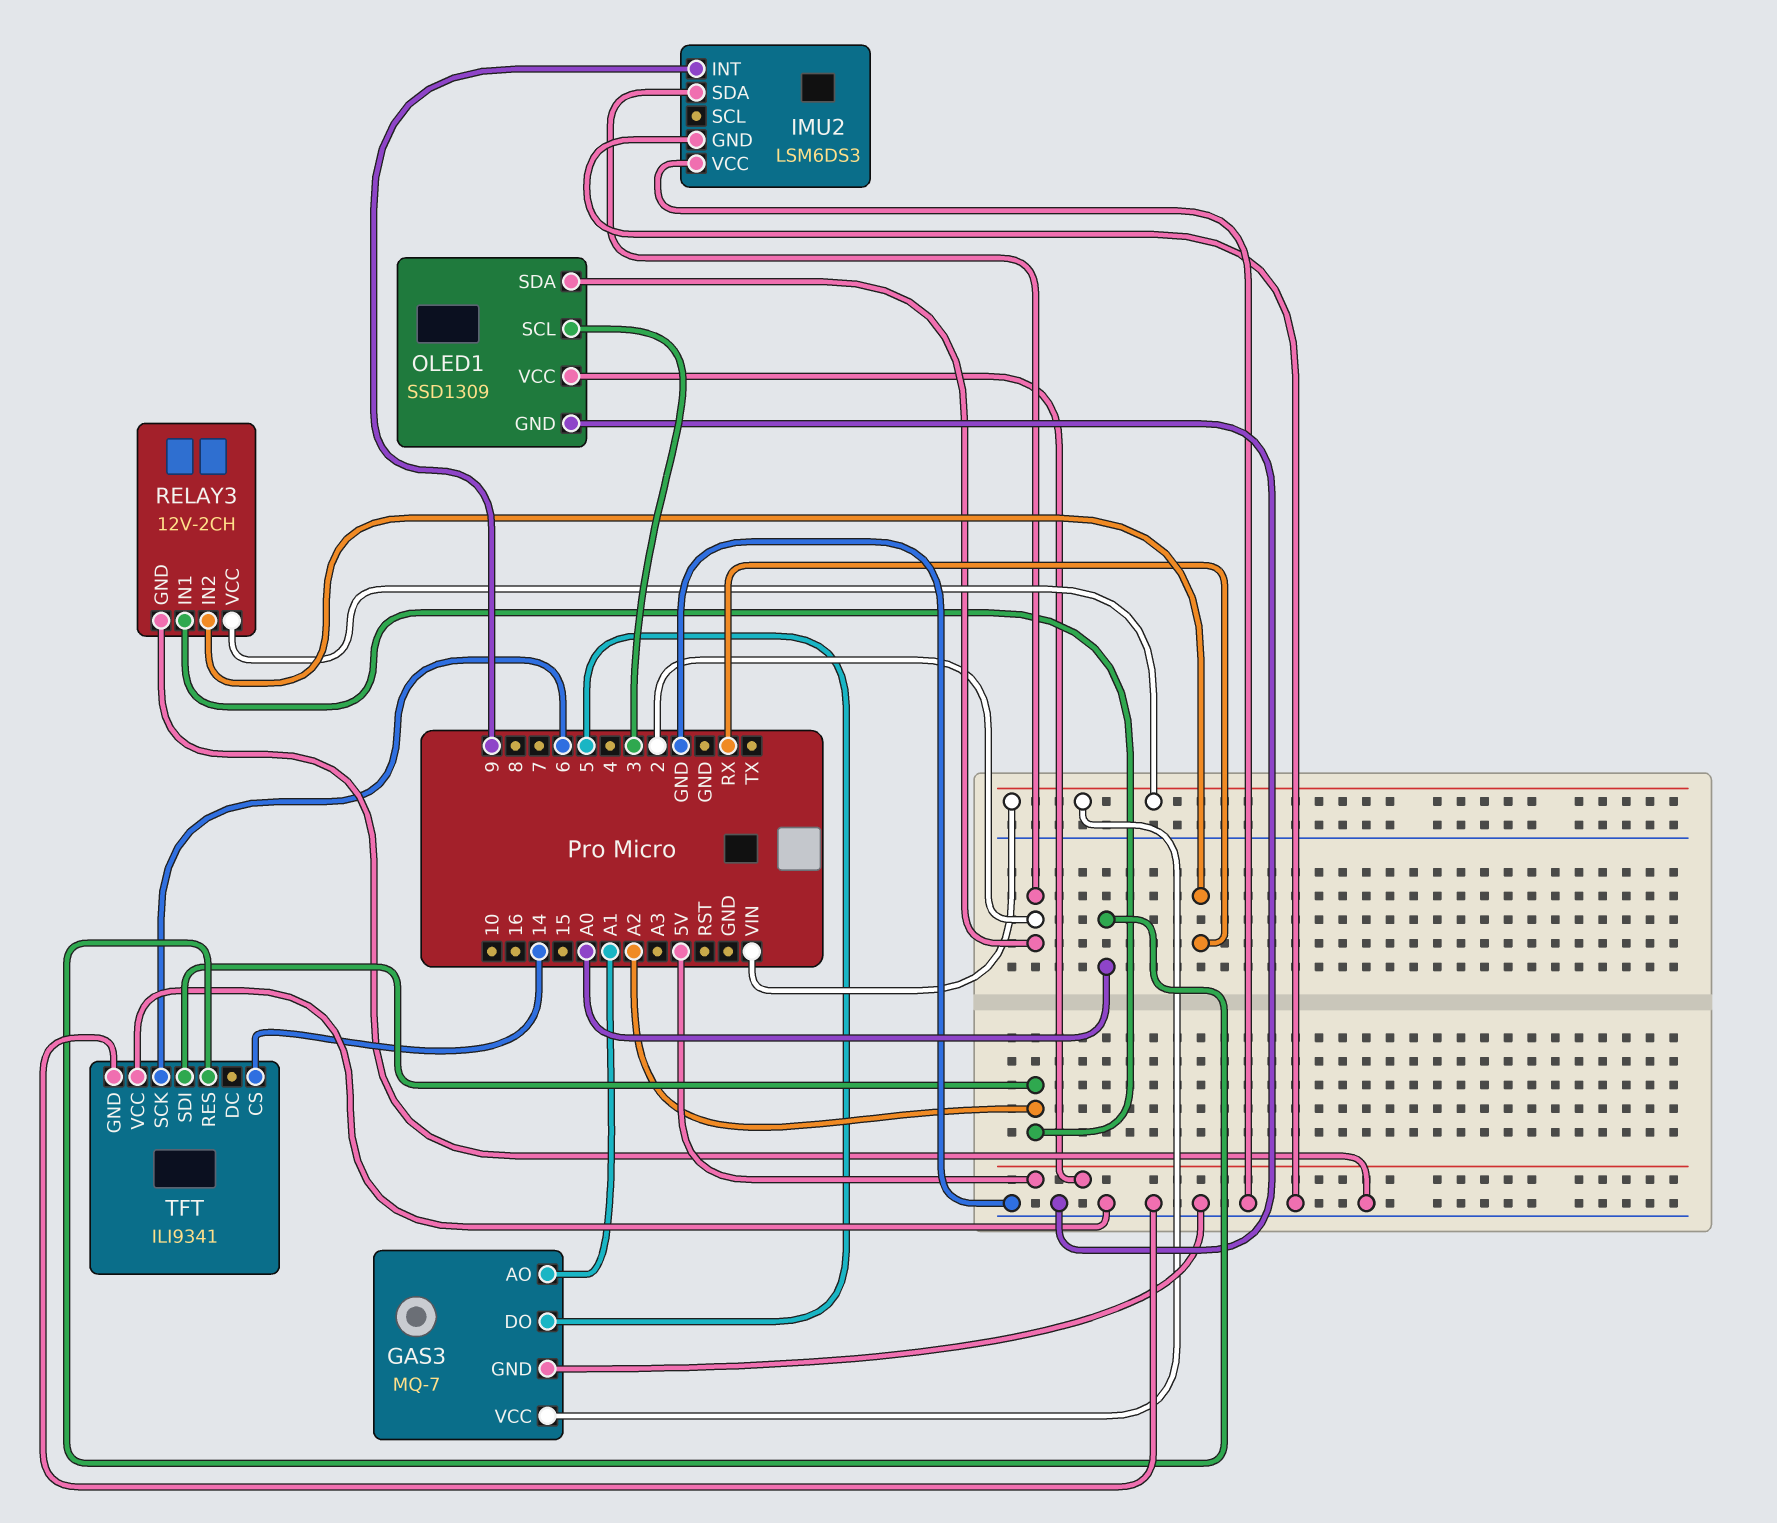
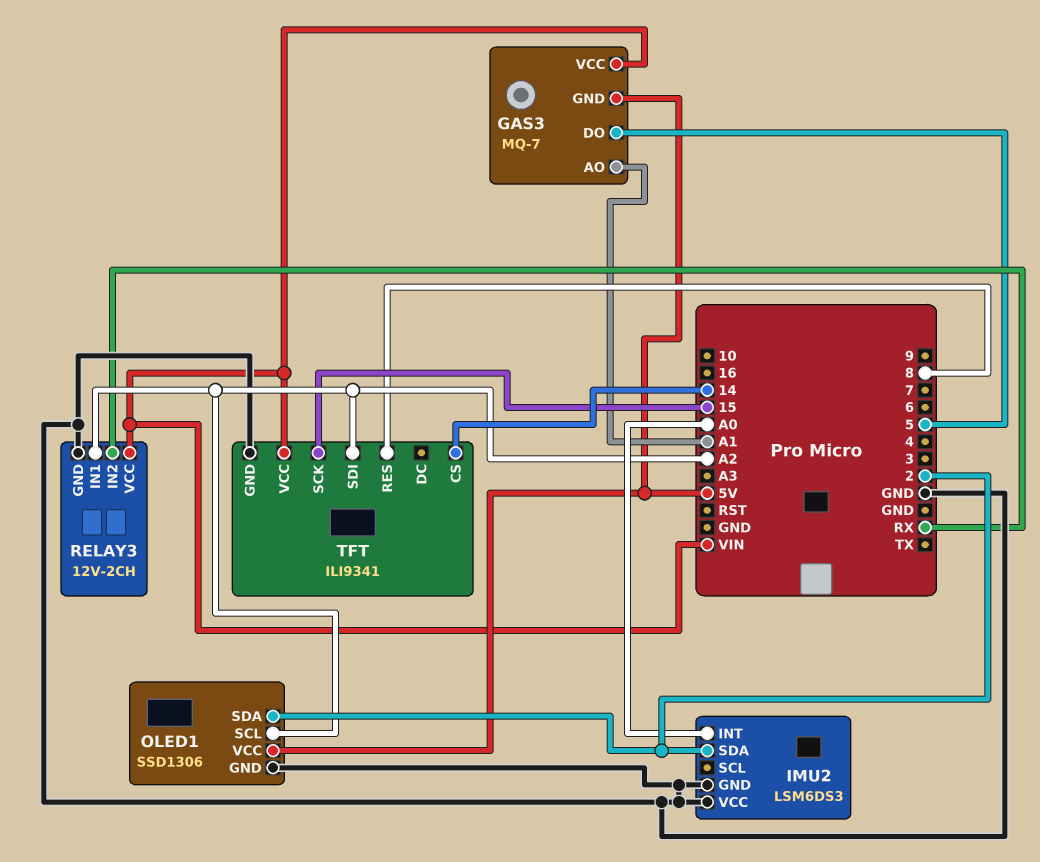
GAS3 pin GND: GND -> 5V
IMU2 pin INT: 9 -> A0
OLED1: SSD1309 -> SSD1306
OLED1 pin SCL: 3 -> A2
TFT pin RES: A0 -> 8
TFT pin SCK: 6 -> 15
TFT pin VCC: GND -> VIN

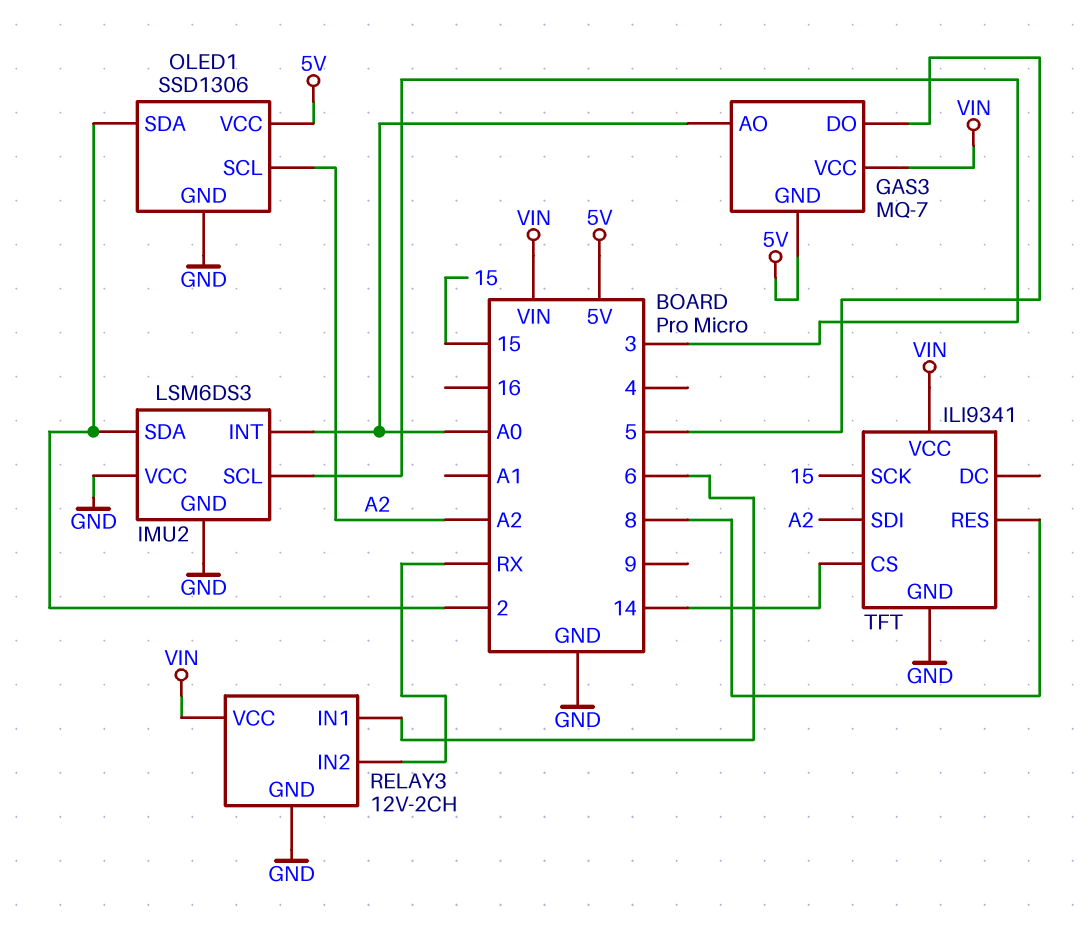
GAS3 pin AO: A1 -> A0
IMU2 pin SCL: none -> 3
RELAY3 pin IN1: A2 -> 6

